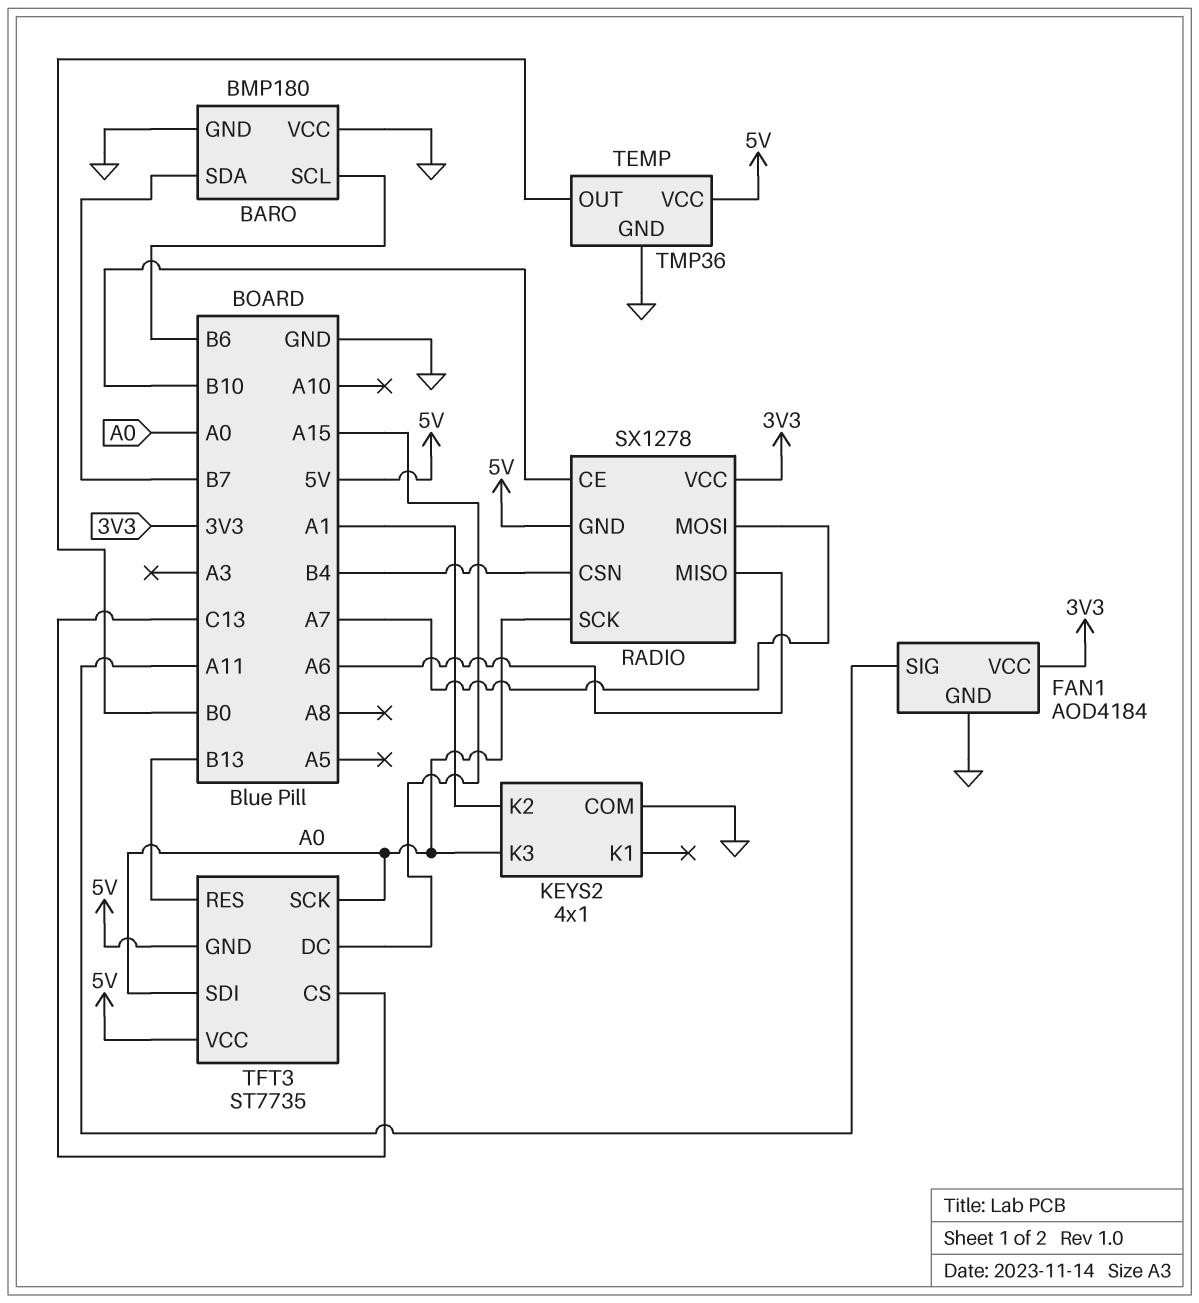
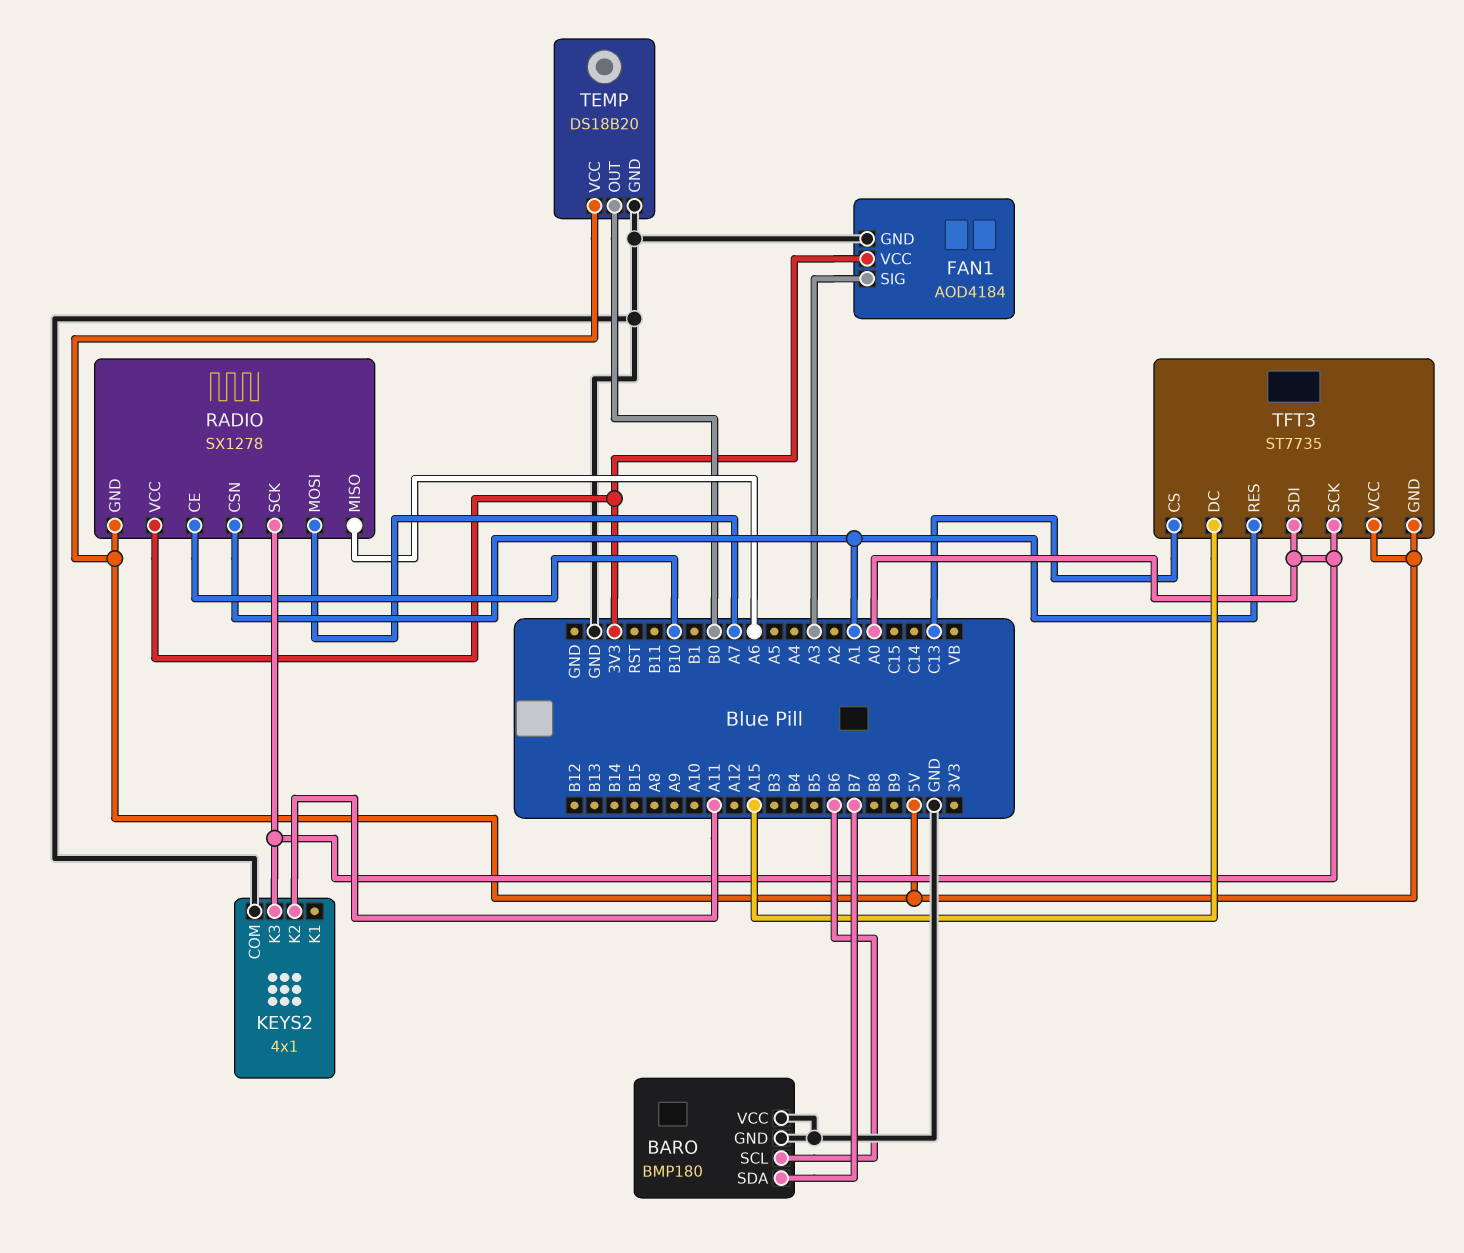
FAN1 pin SIG: A11 -> A3
KEYS2 pin K2: A1 -> A11
RADIO pin CSN: B4 -> A1
TEMP: TMP36 -> DS18B20
TFT3 pin RES: B13 -> A1

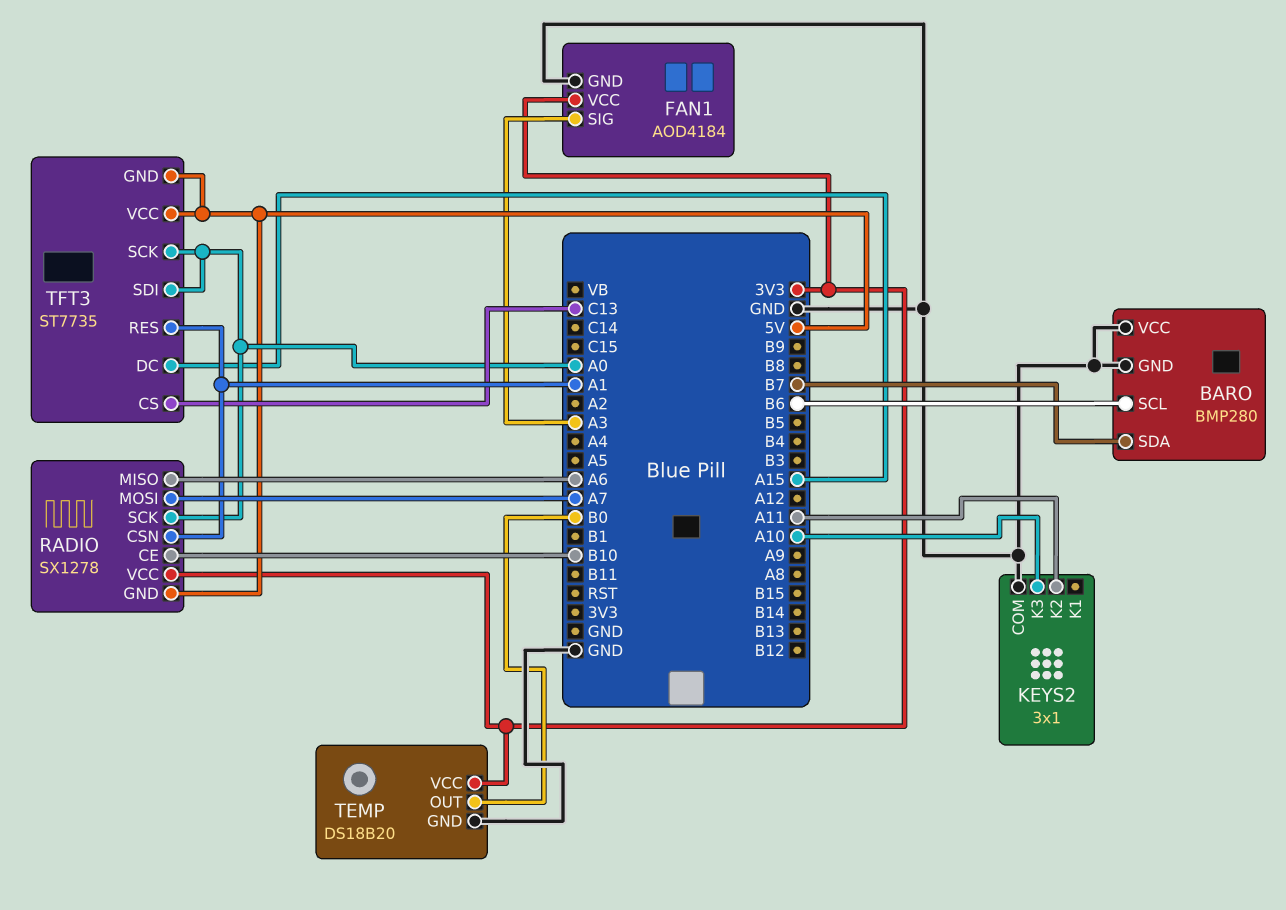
BARO: BMP180 -> BMP280
KEYS2: 4x1 -> 3x1
KEYS2 pin K3: A0 -> A10
TEMP pin VCC: 5V -> 3V3

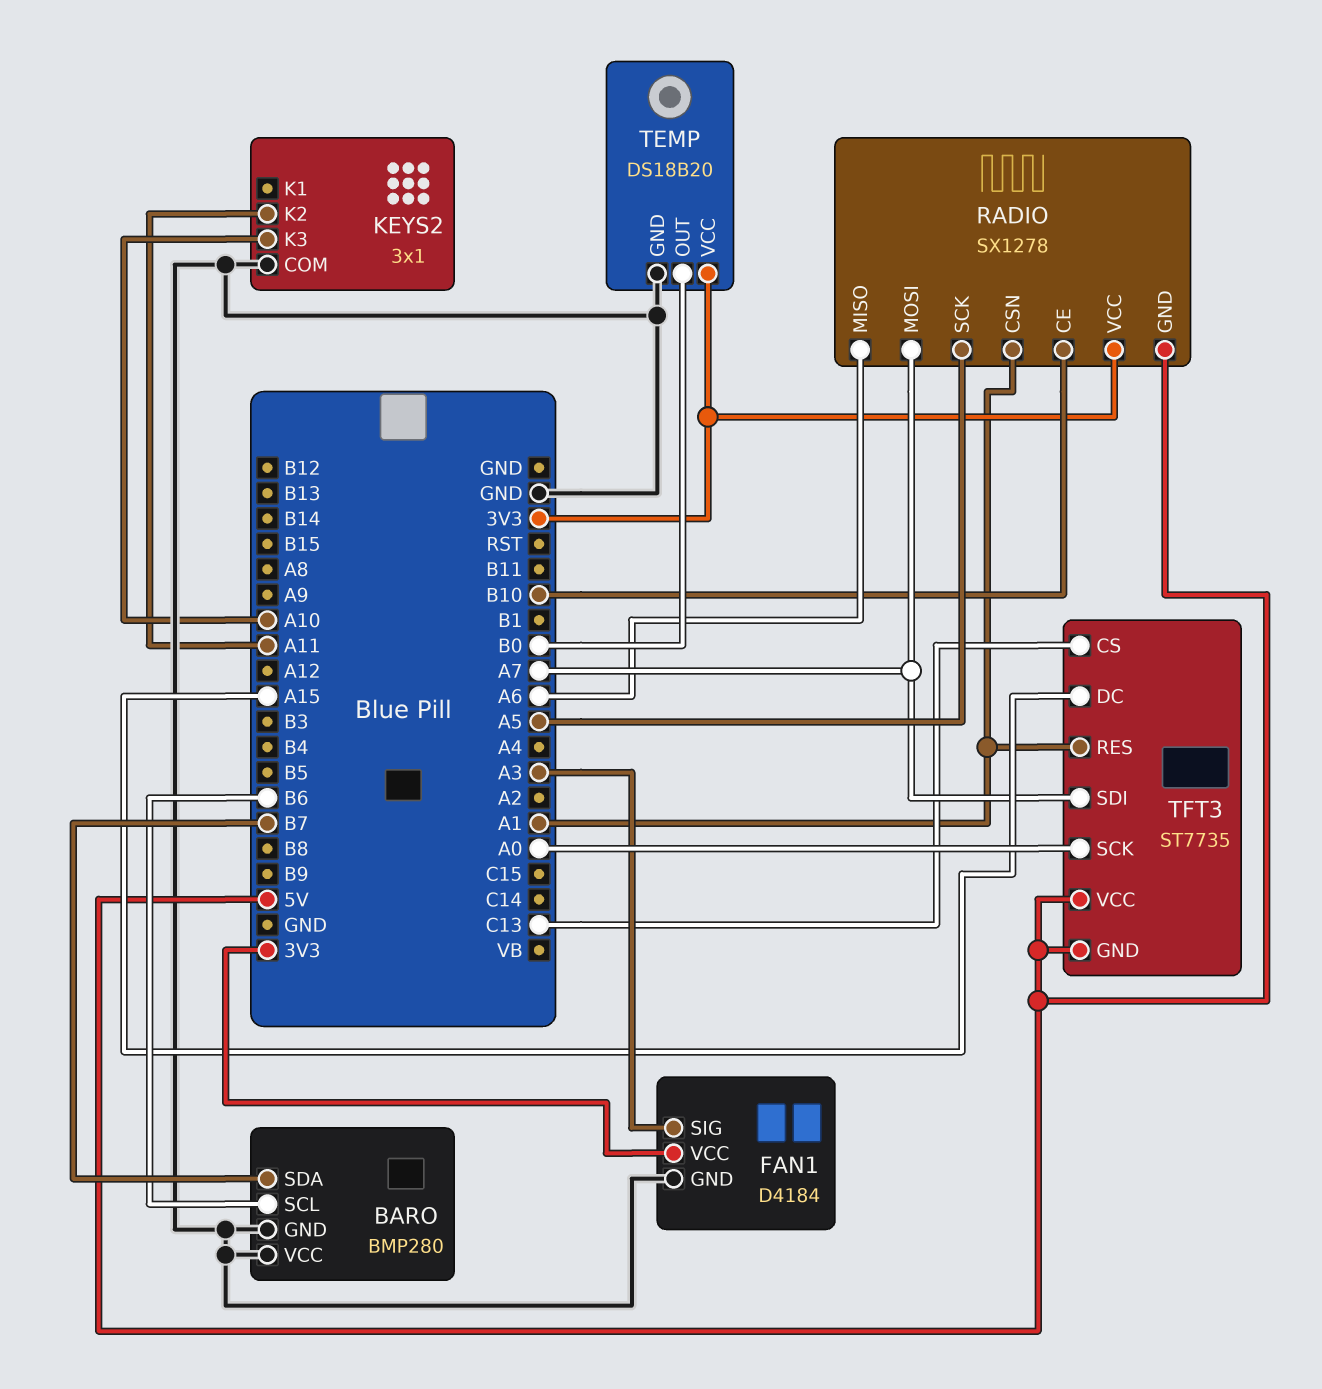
FAN1: AOD4184 -> D4184
RADIO pin SCK: A0 -> A5
TFT3 pin SDI: A0 -> A7

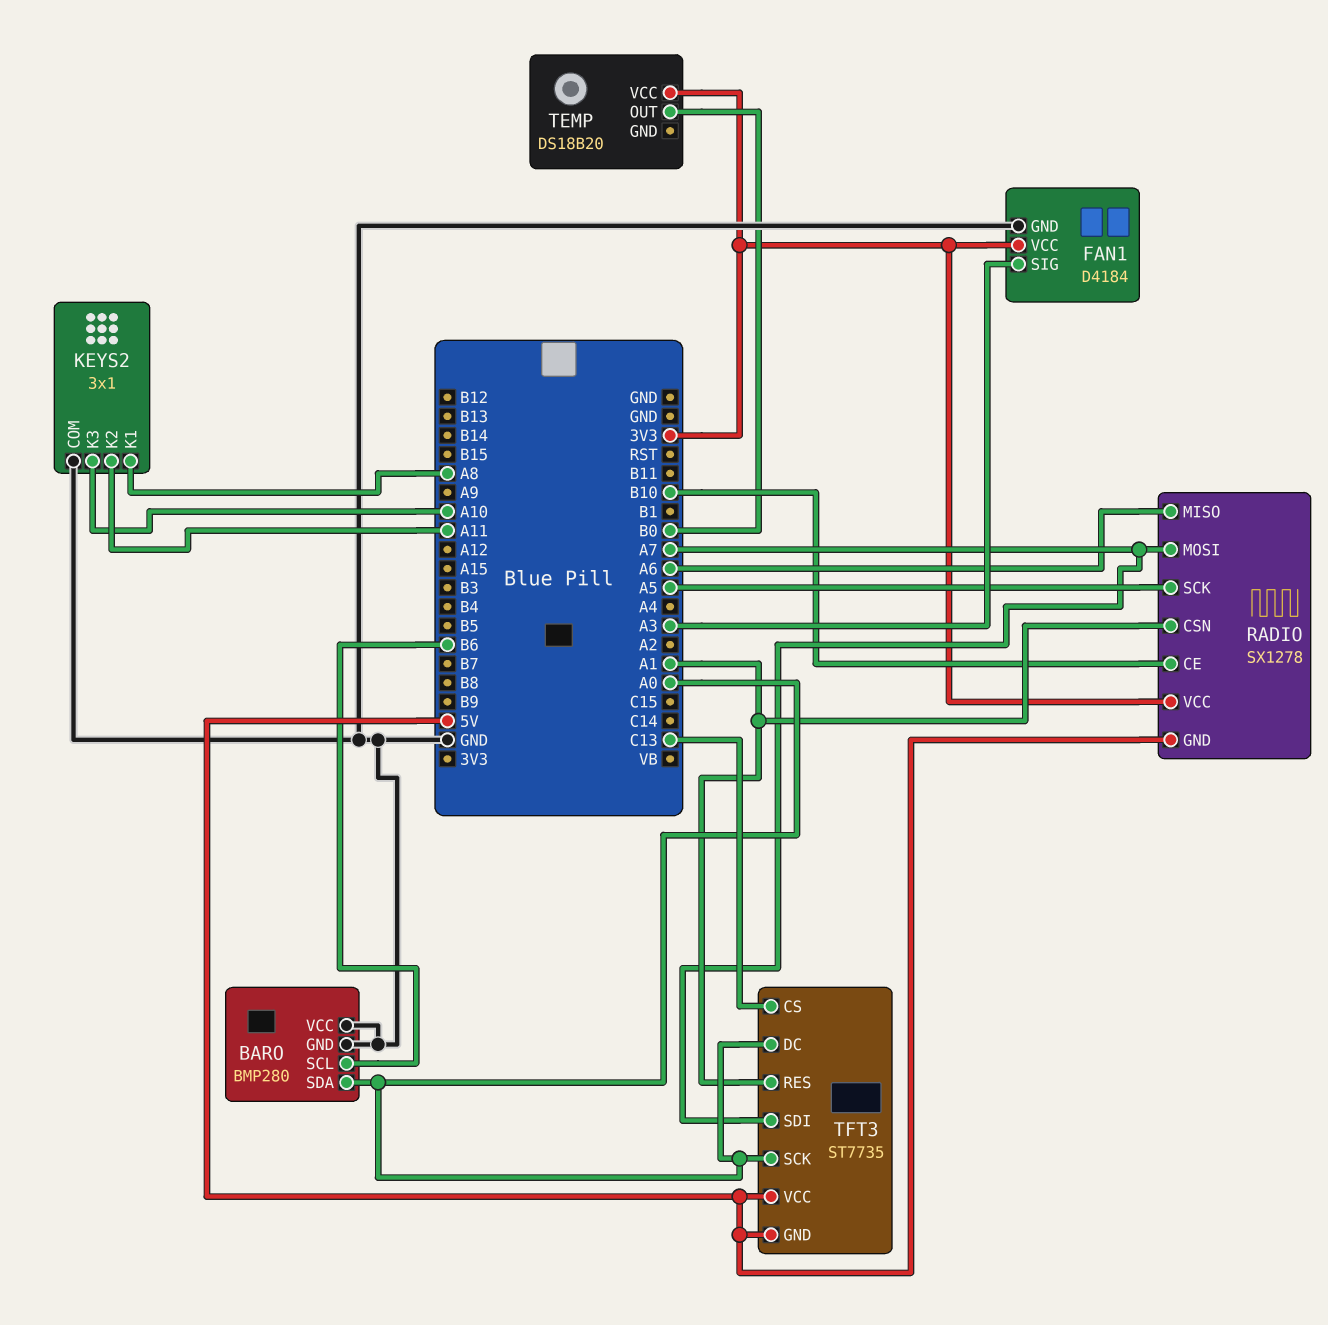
BARO pin SDA: B7 -> A0
KEYS2 pin K1: none -> A8
TEMP pin GND: GND -> none
TFT3 pin DC: A15 -> A0

